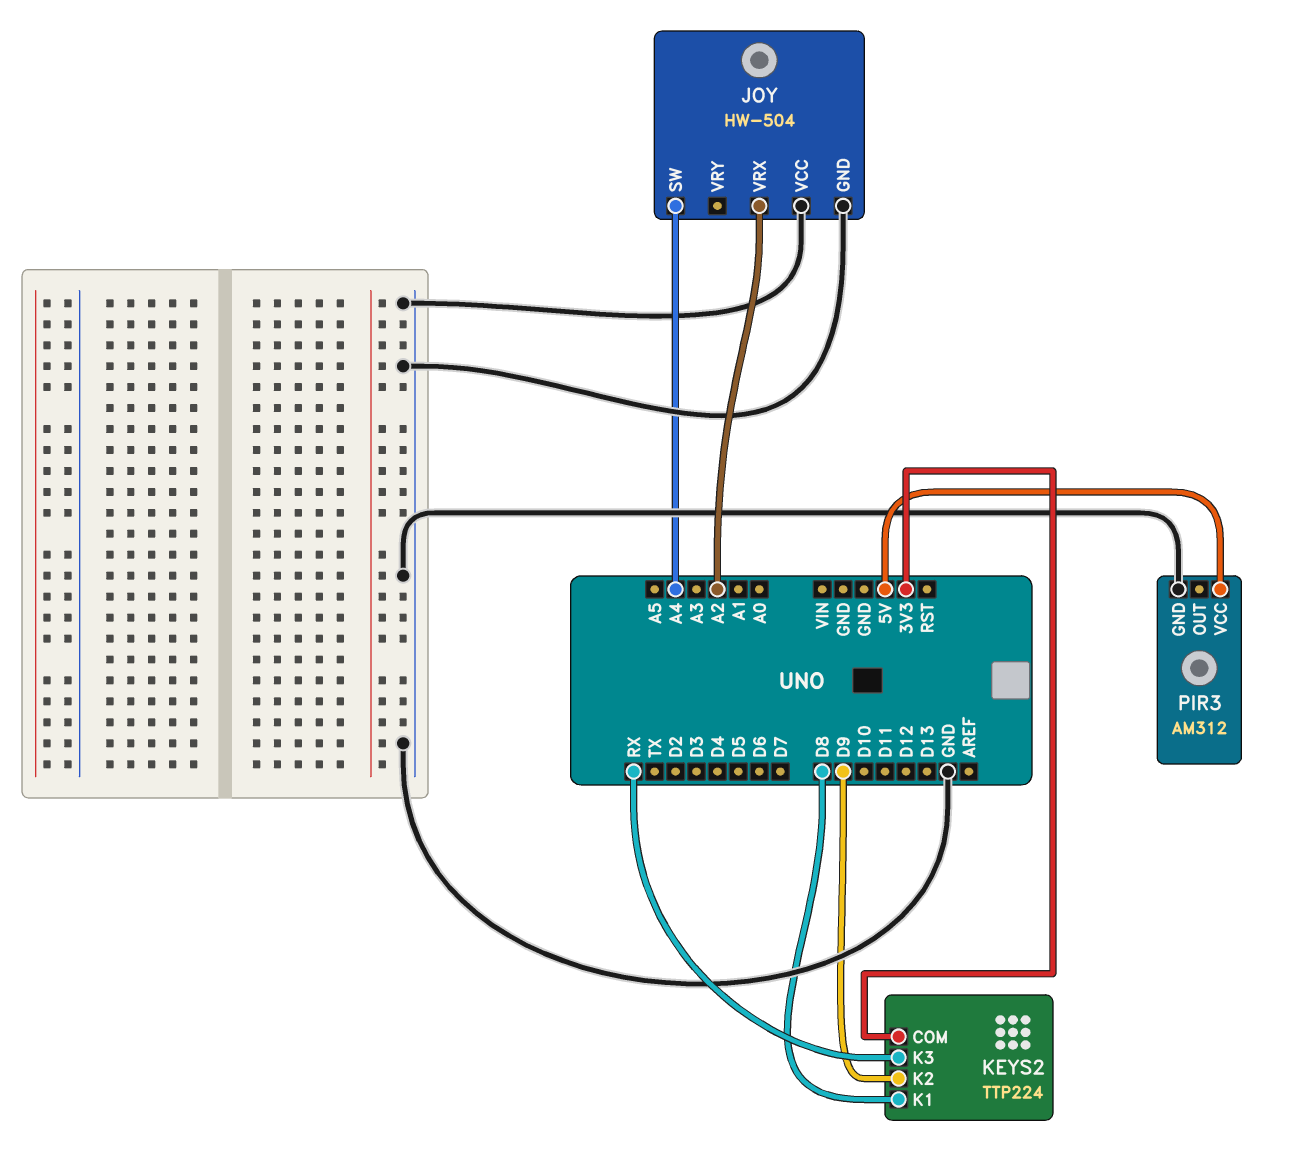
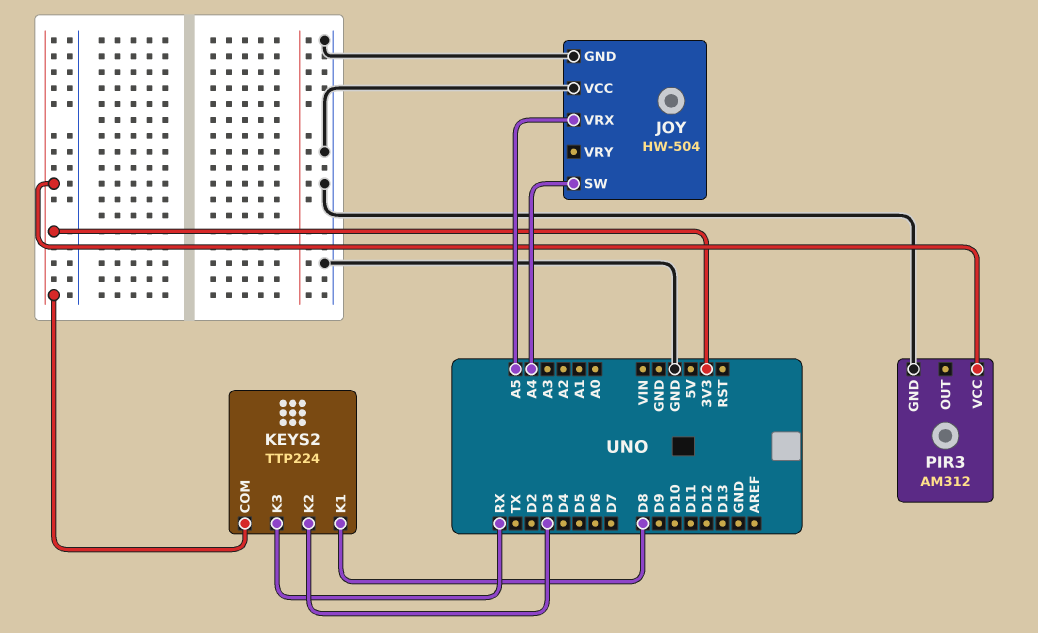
JOY pin VRX: A2 -> A5
KEYS2 pin K2: D9 -> D3
PIR3 pin VCC: 5V -> 3V3

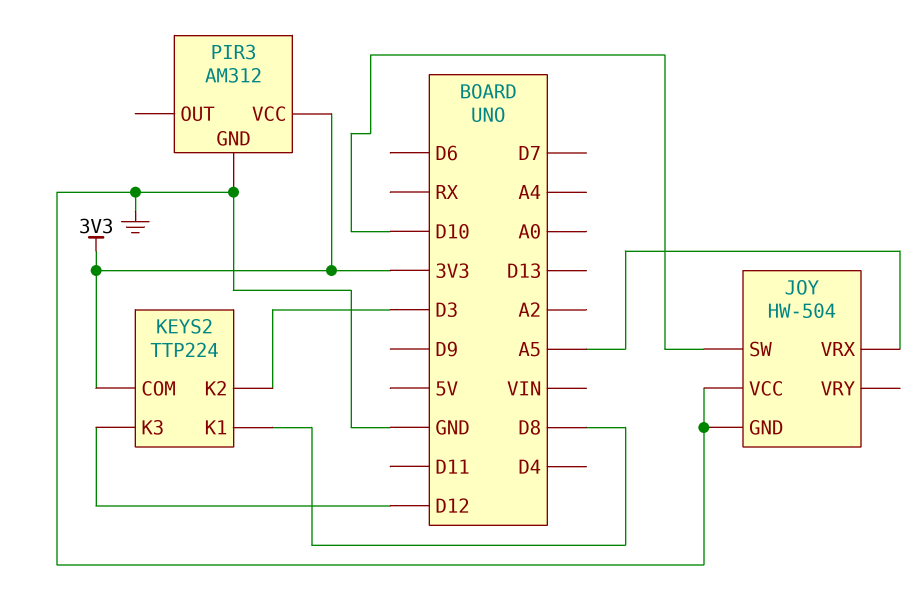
JOY pin SW: A4 -> D10
KEYS2 pin K3: RX -> D12

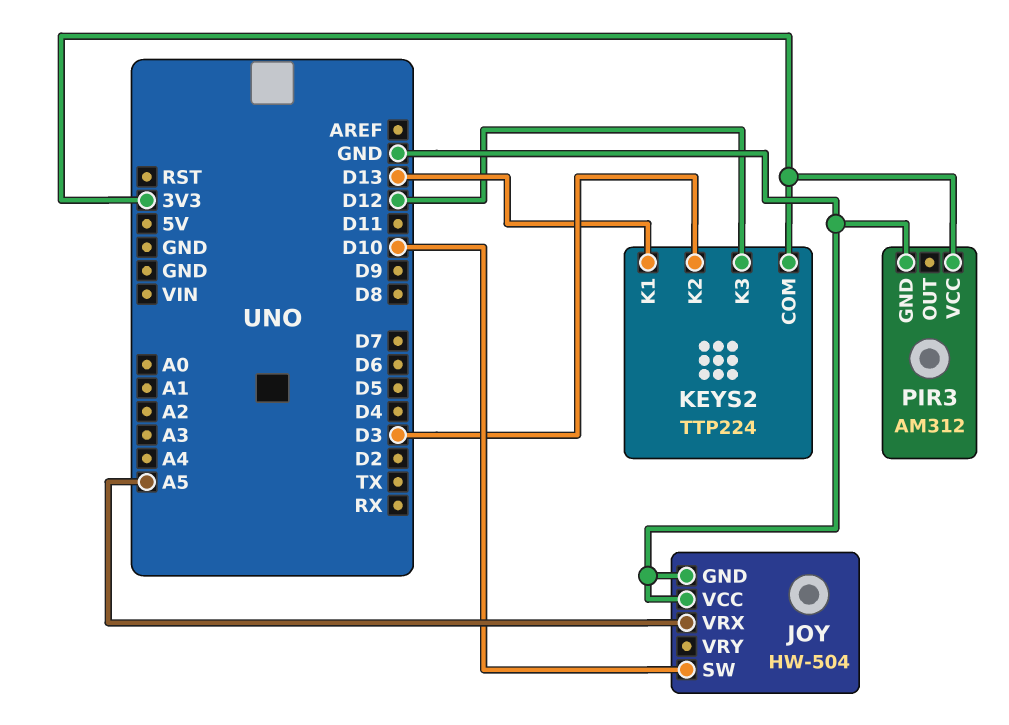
KEYS2 pin K1: D8 -> D13

